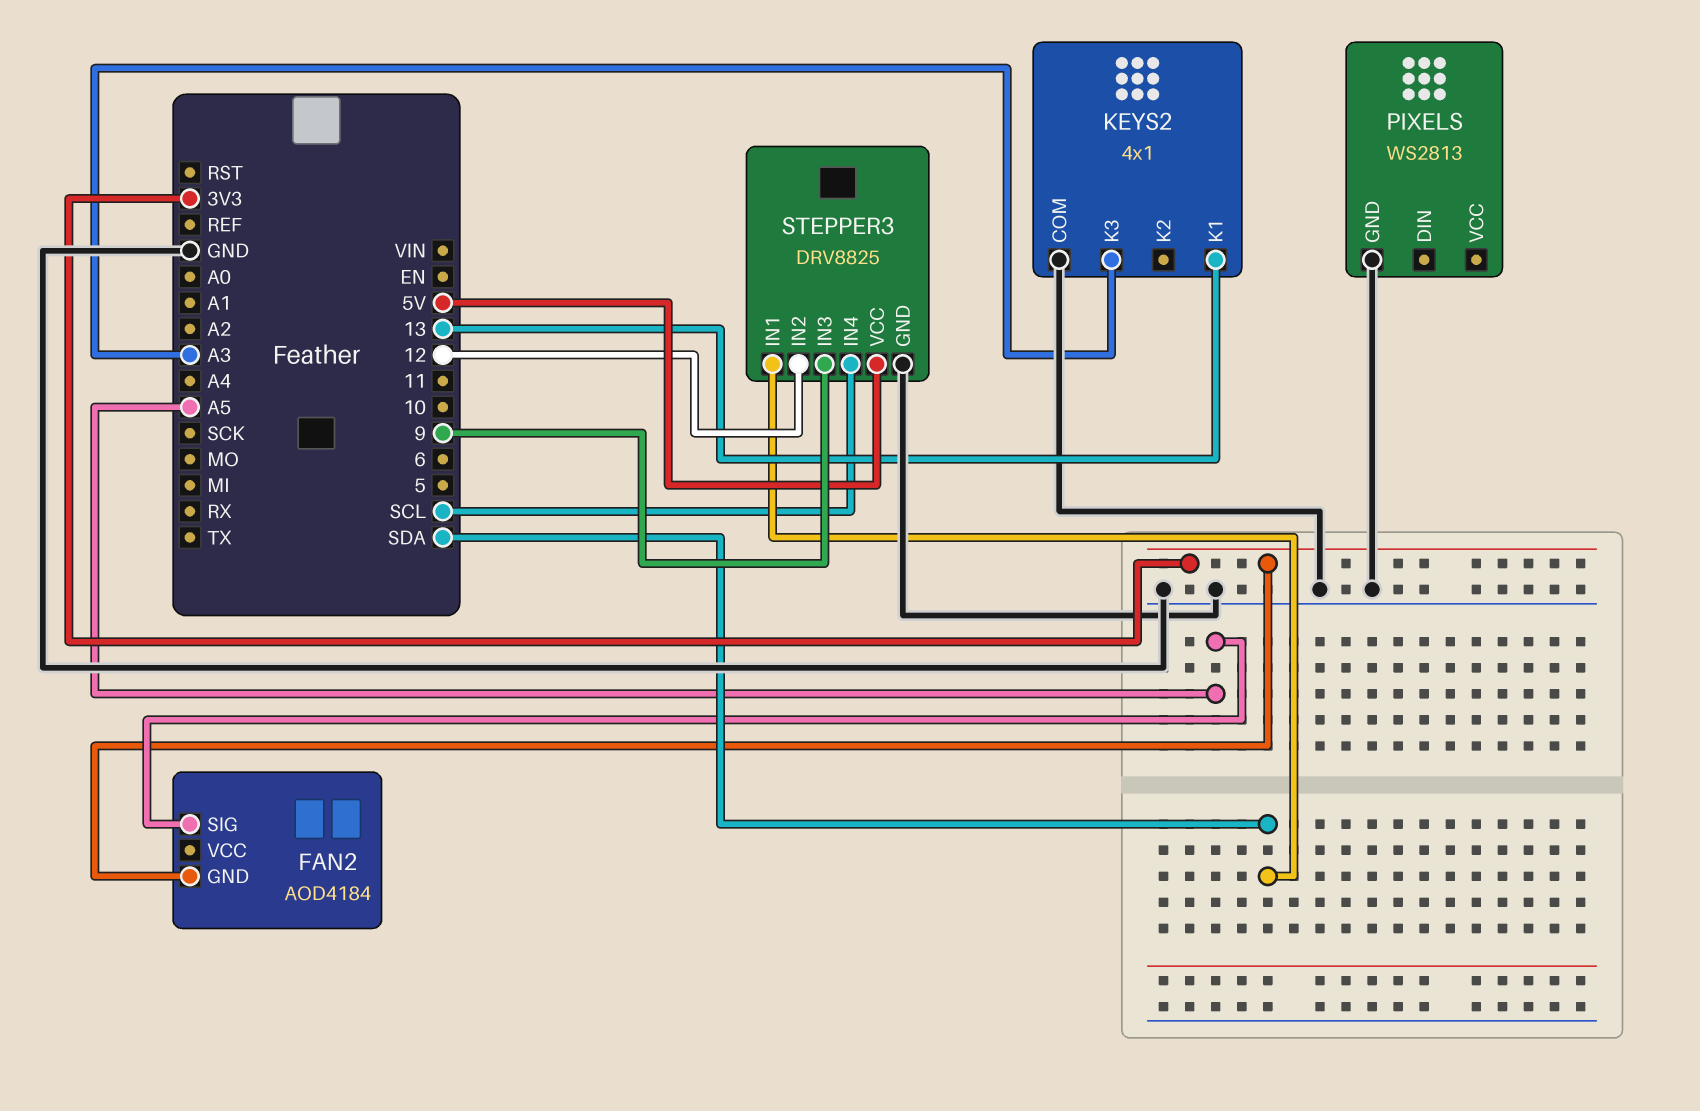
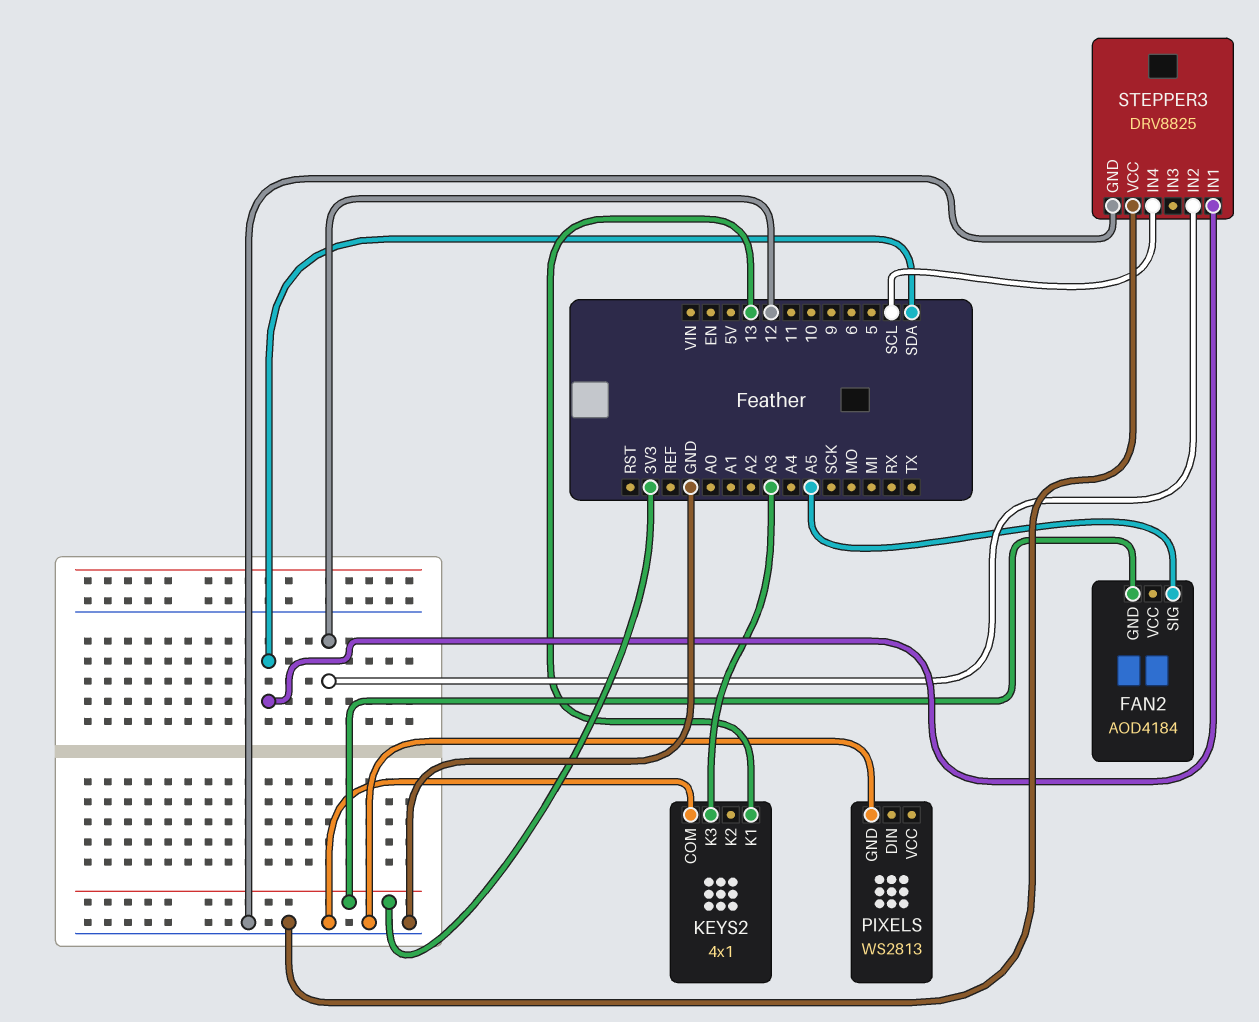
STEPPER3 pin IN3: 9 -> none
STEPPER3 pin VCC: 5V -> GND

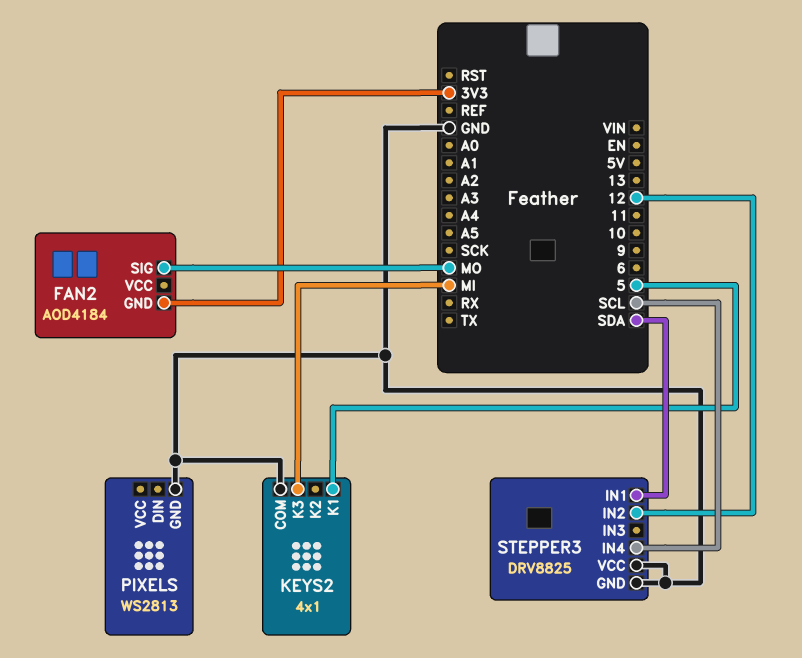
FAN2 pin SIG: A5 -> MO
KEYS2 pin K1: 13 -> 5
KEYS2 pin K3: A3 -> MI

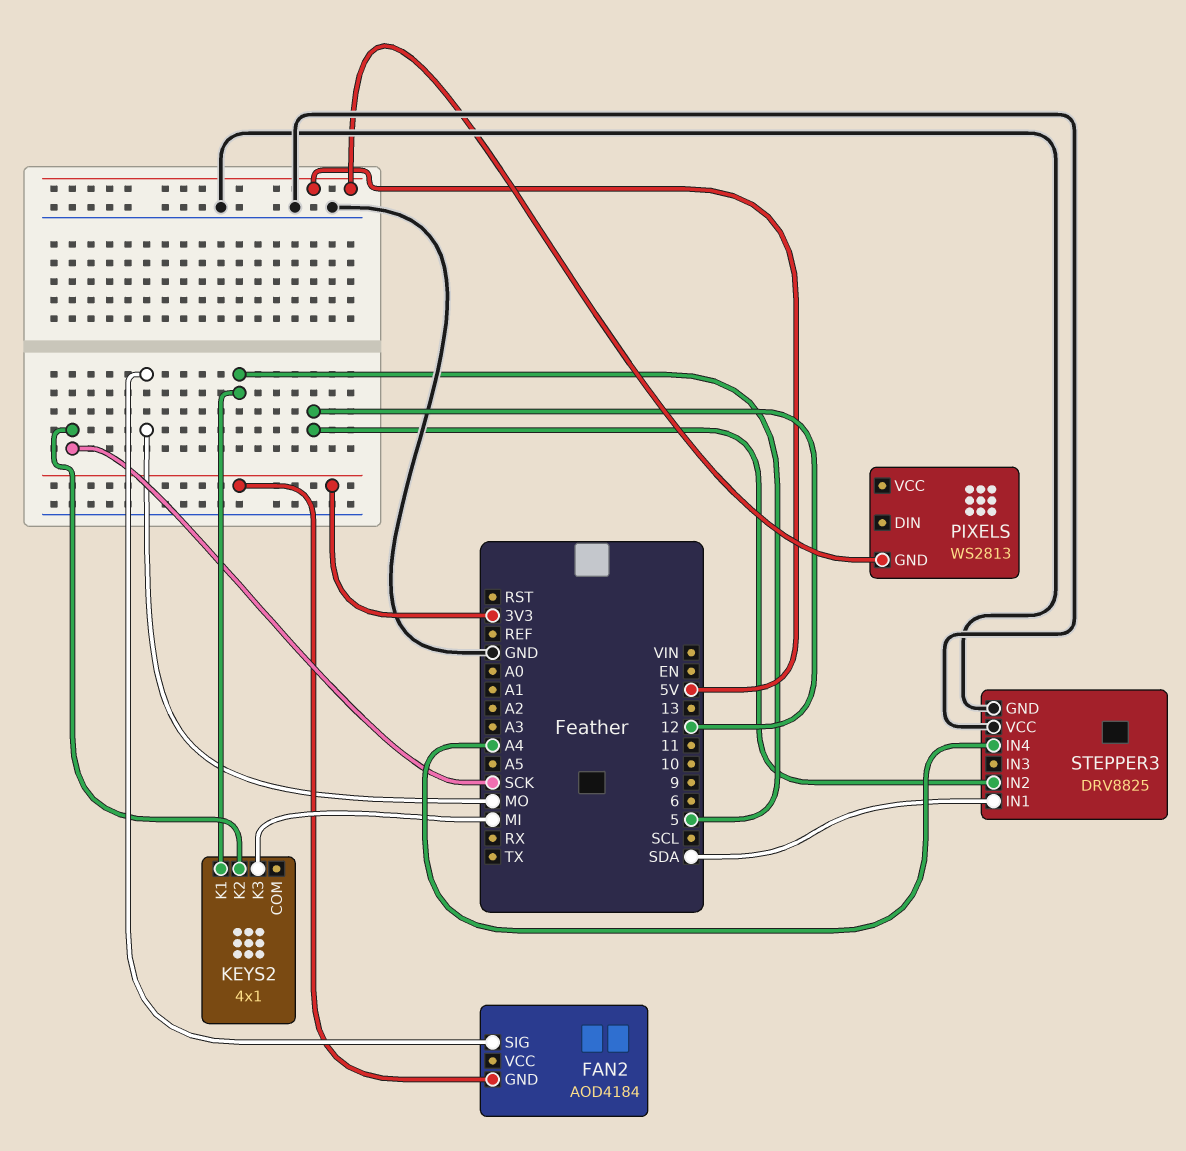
KEYS2 pin COM: GND -> none
KEYS2 pin K2: none -> SCK
PIXELS pin GND: GND -> 5V
STEPPER3 pin IN4: SCL -> A4

